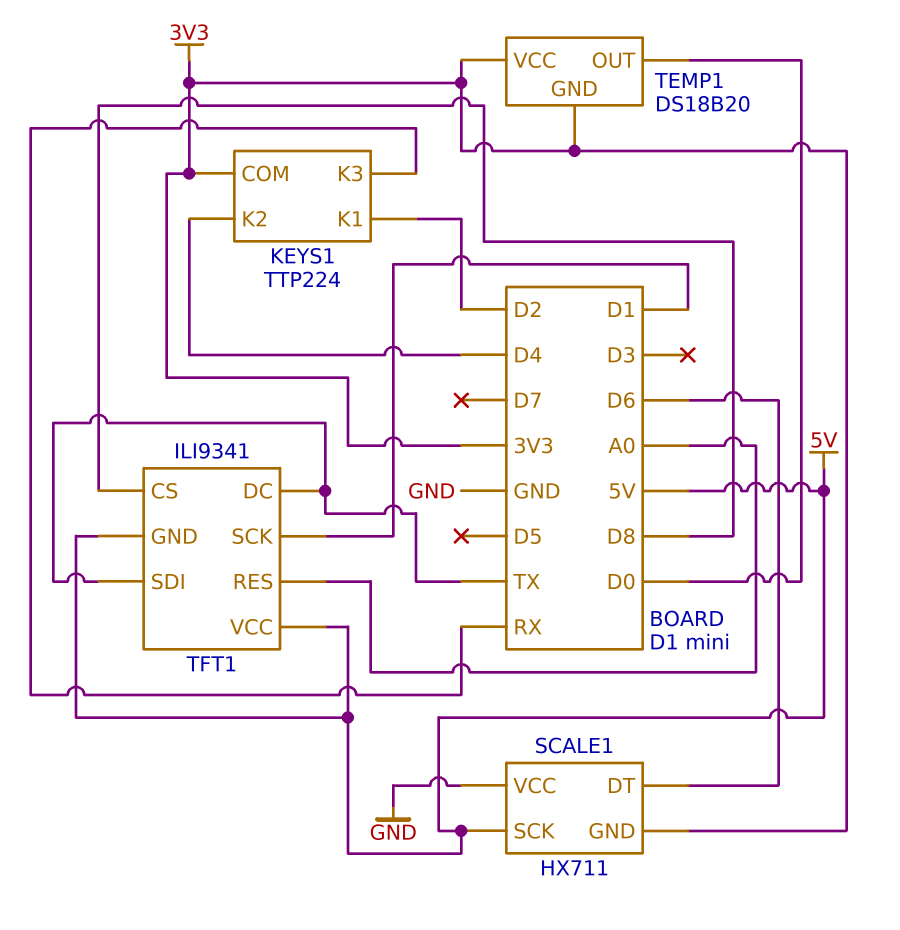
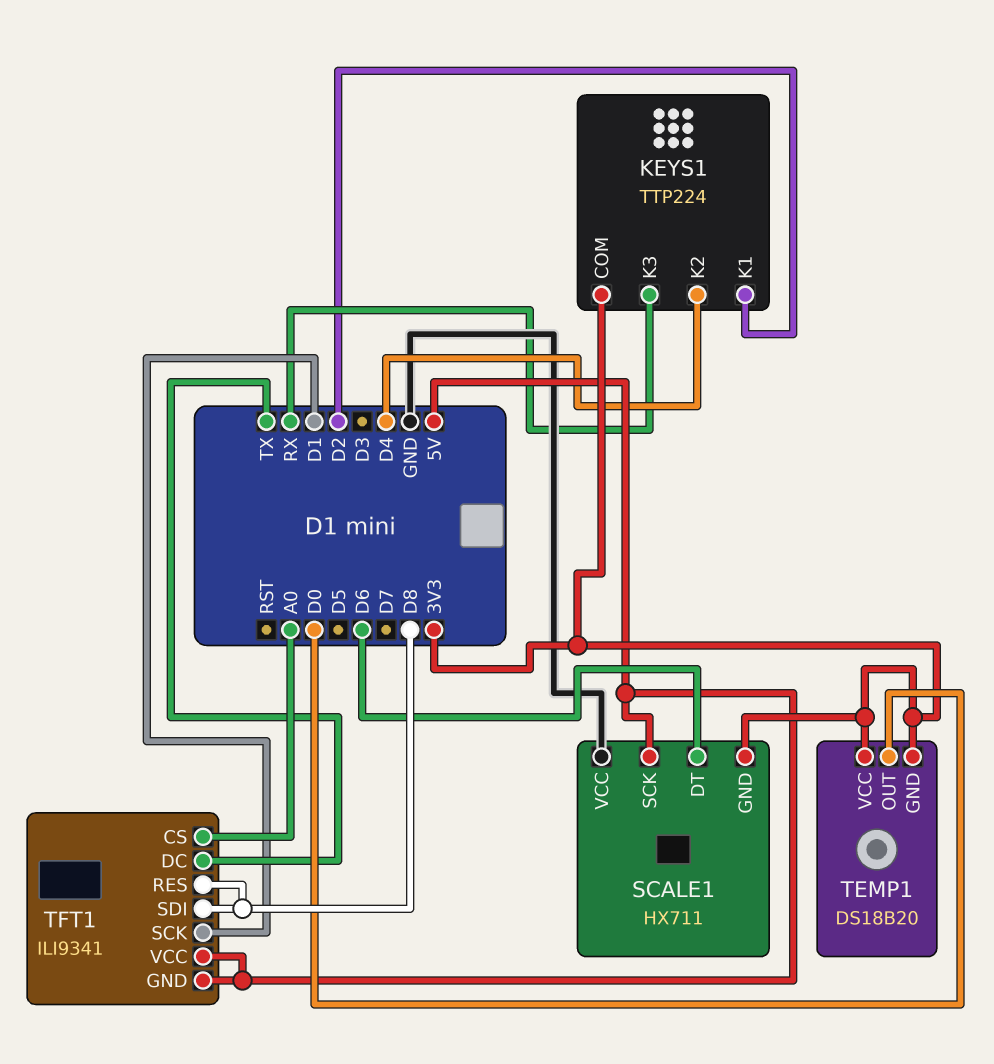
TFT1 pin CS: D8 -> A0
TFT1 pin RES: A0 -> D8
TFT1 pin SDI: TX -> D8

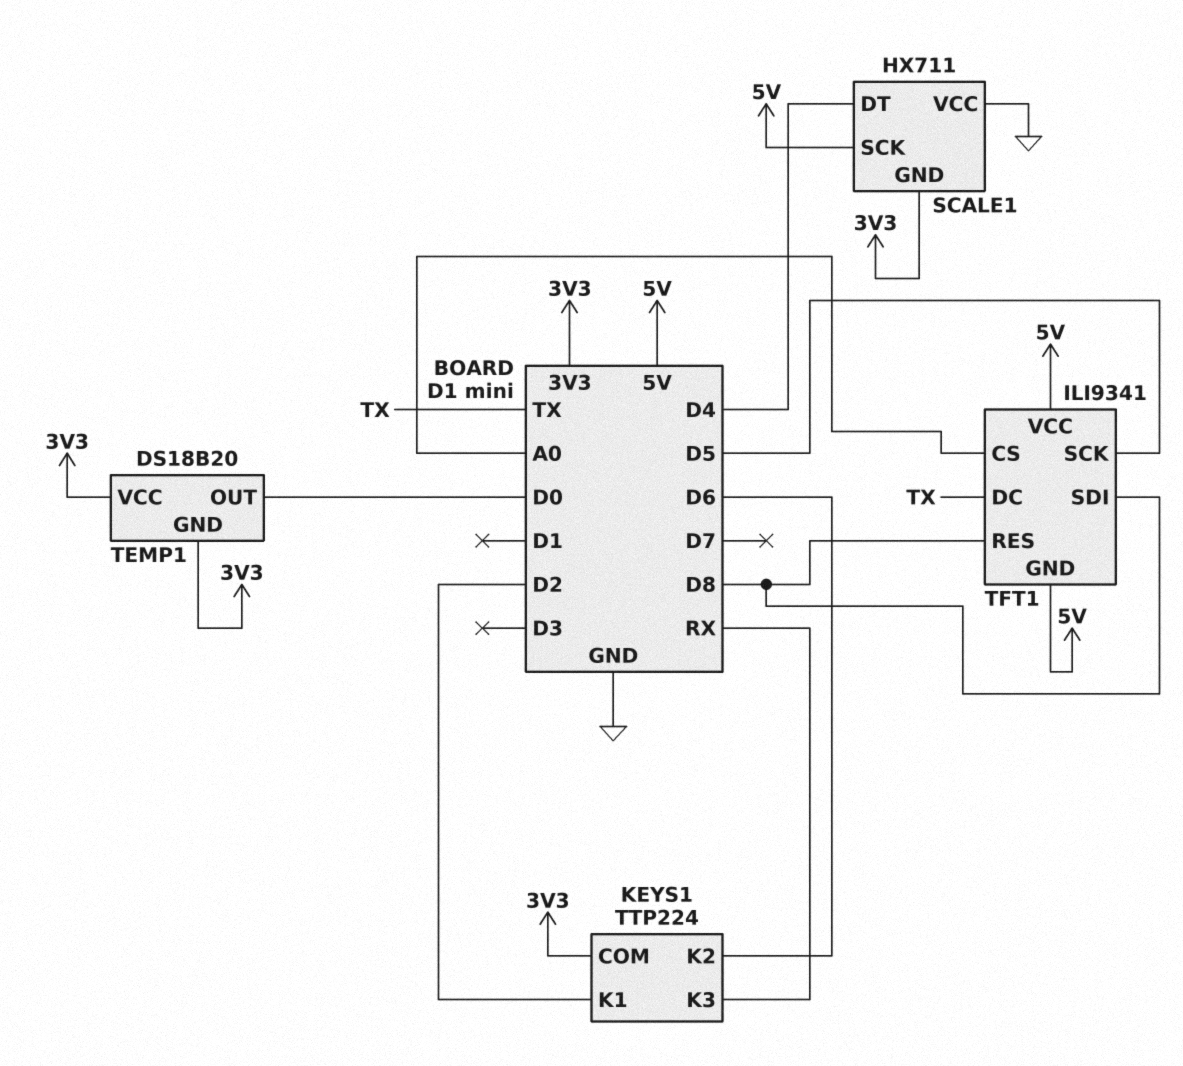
KEYS1 pin K2: D4 -> D6
SCALE1 pin DT: D6 -> D4
TFT1 pin SCK: D1 -> D5

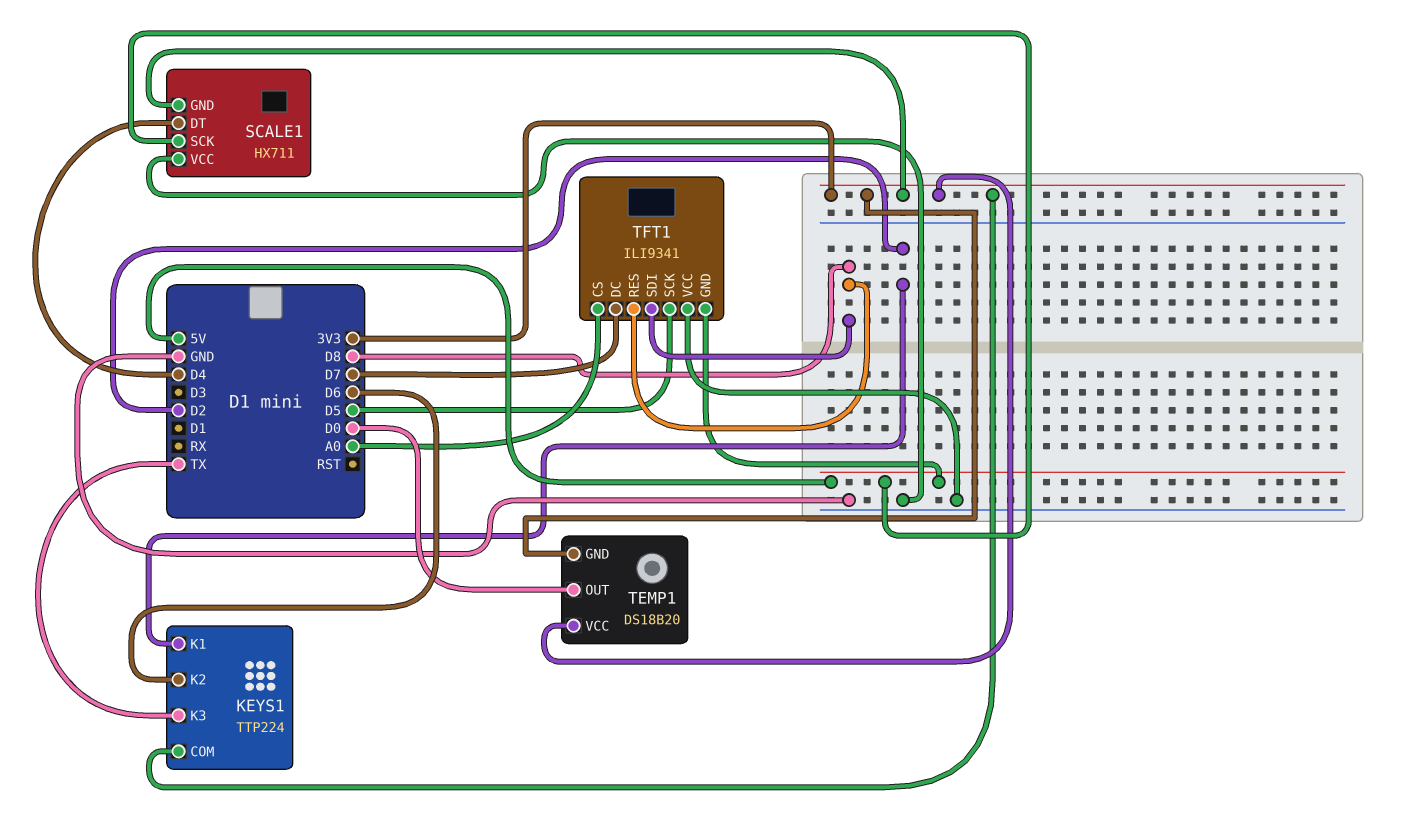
KEYS1 pin K3: RX -> TX
TFT1 pin DC: TX -> D7
TFT1 pin VCC: 5V -> GND

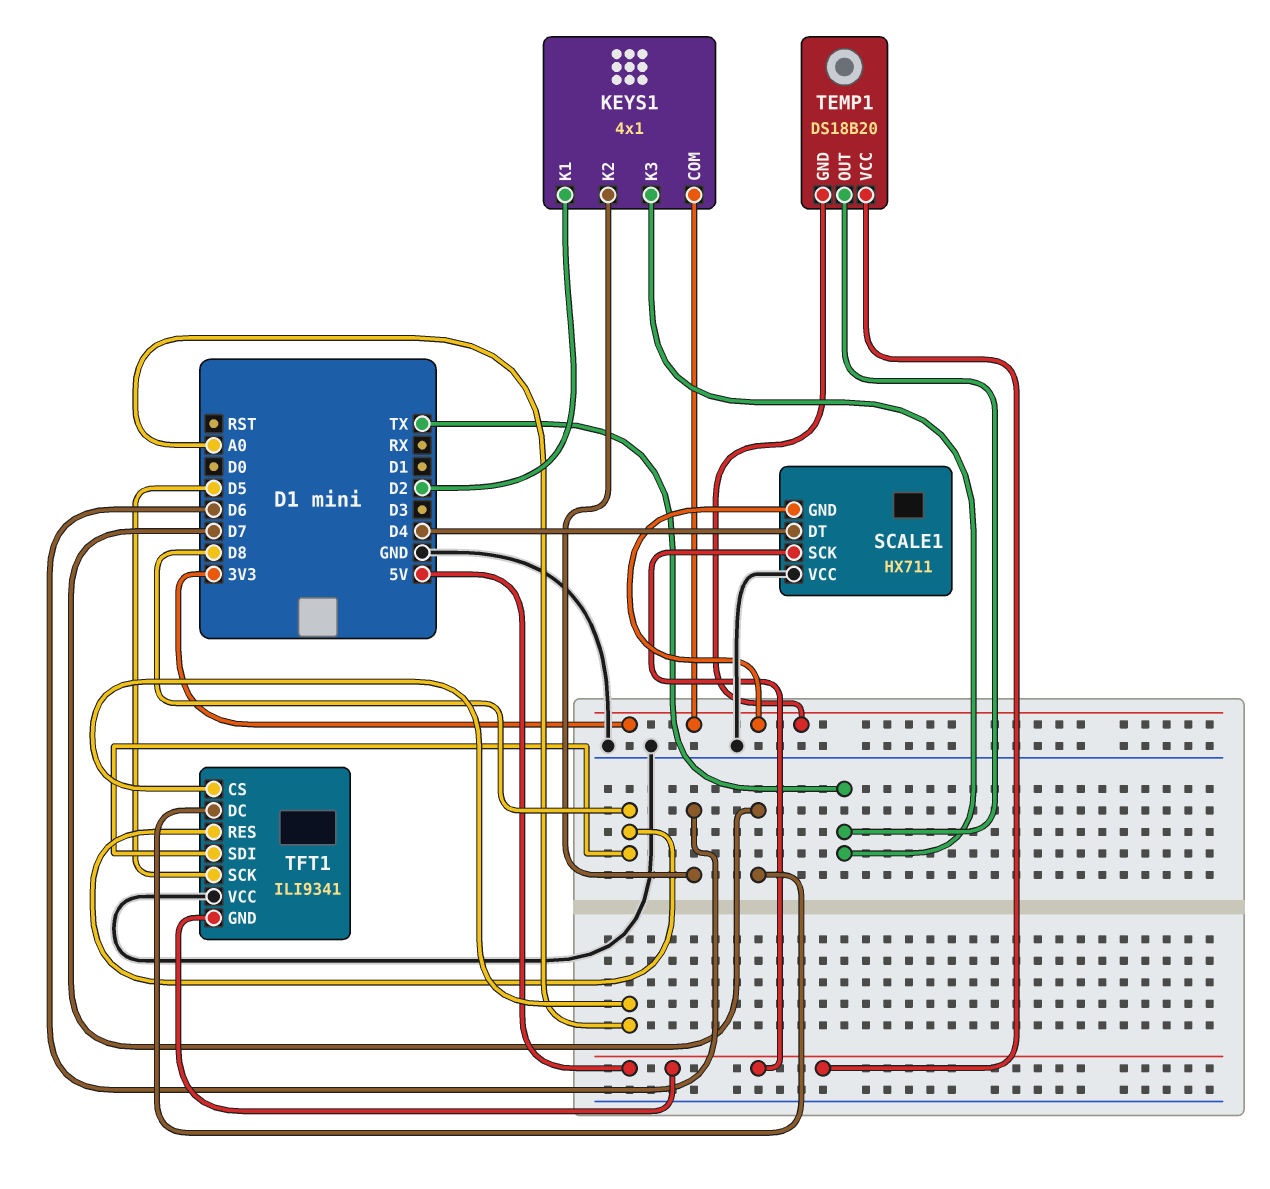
KEYS1: TTP224 -> 4x1
TEMP1 pin OUT: D0 -> TX
TEMP1 pin VCC: 3V3 -> 5V

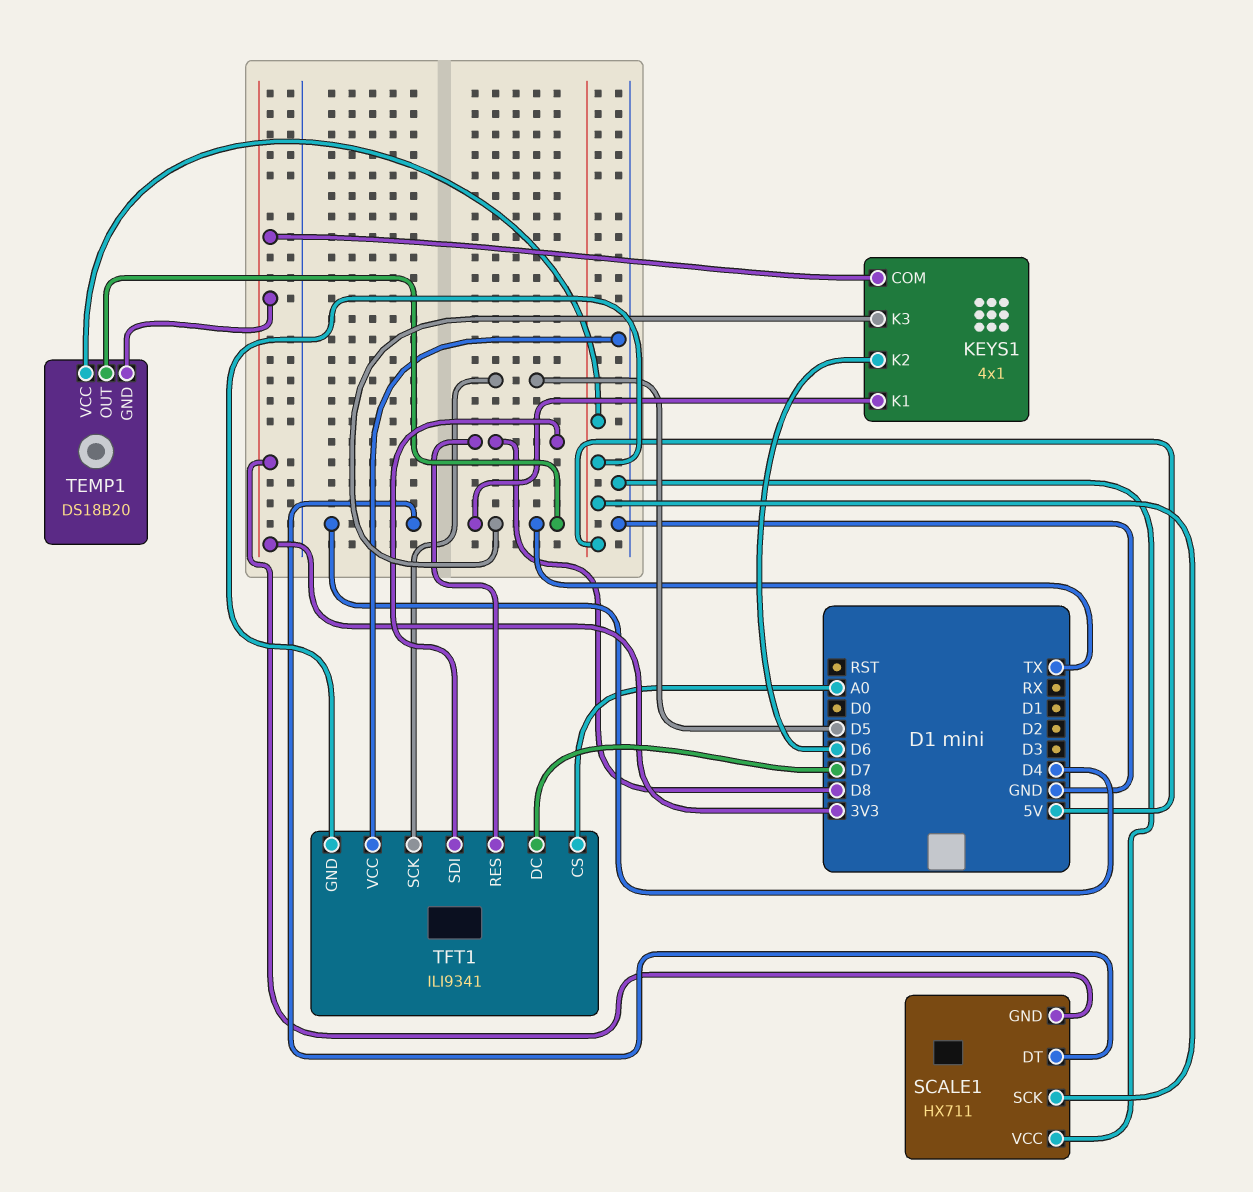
KEYS1 pin K1: D2 -> TX

